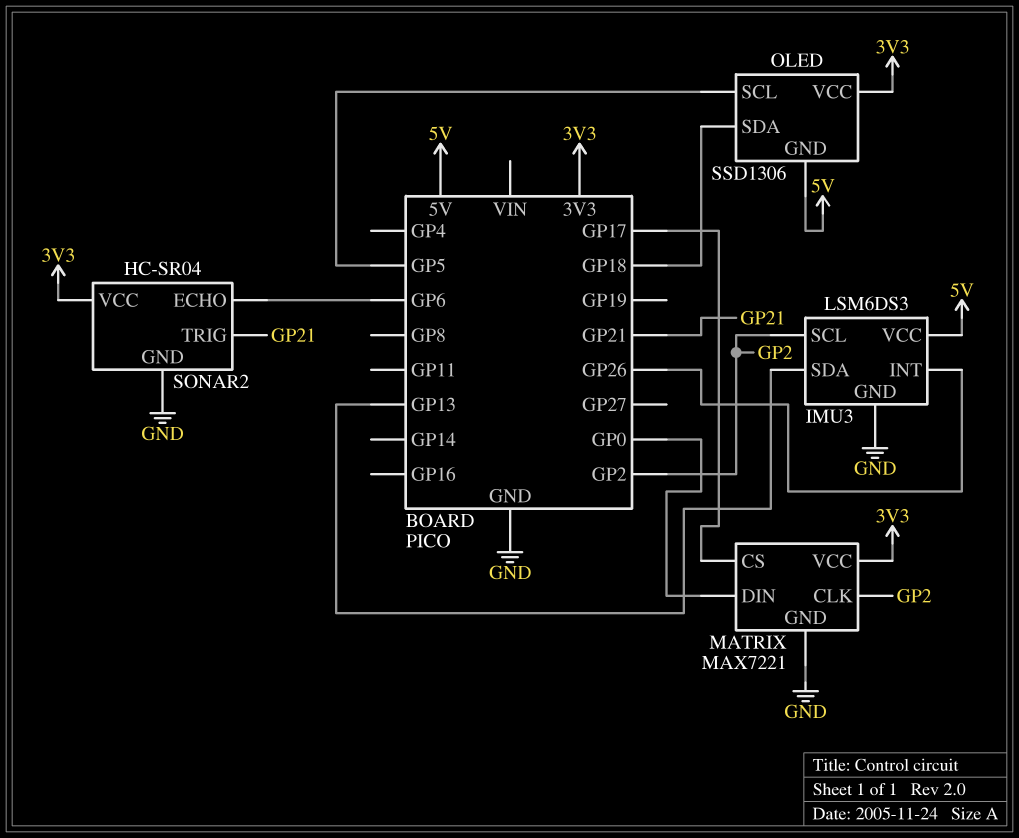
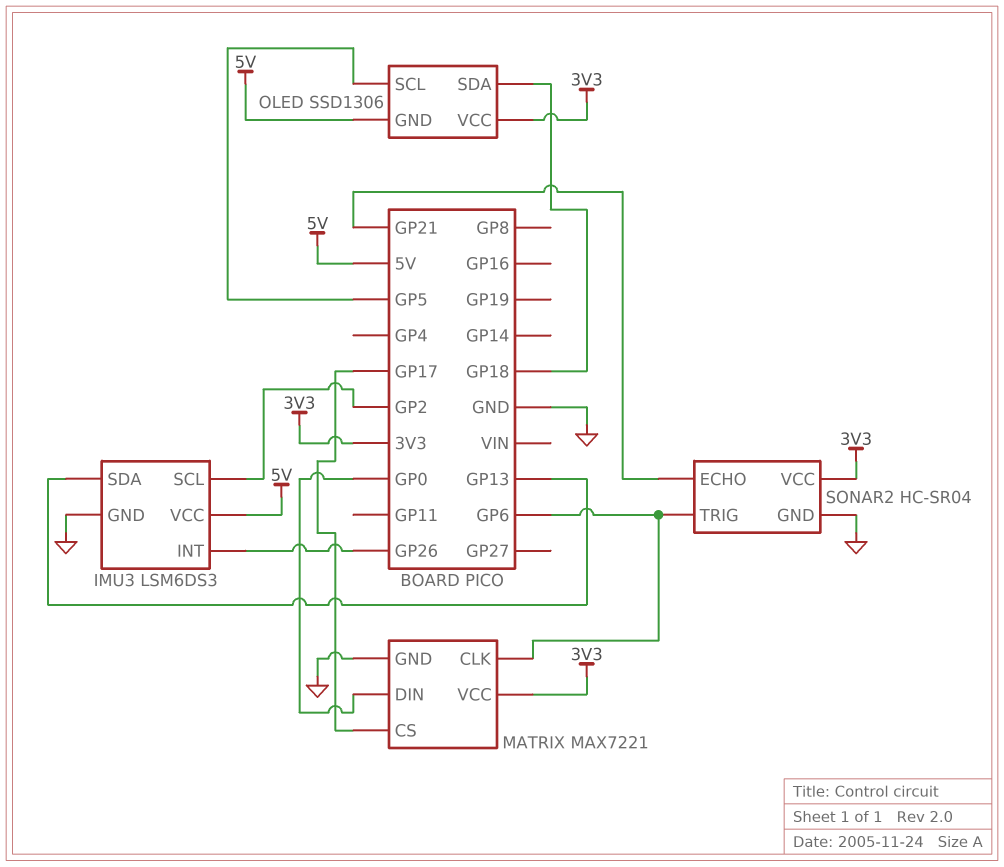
MATRIX pin CLK: GP2 -> GP6
SONAR2 pin ECHO: GP6 -> GP21
SONAR2 pin TRIG: GP21 -> GP6

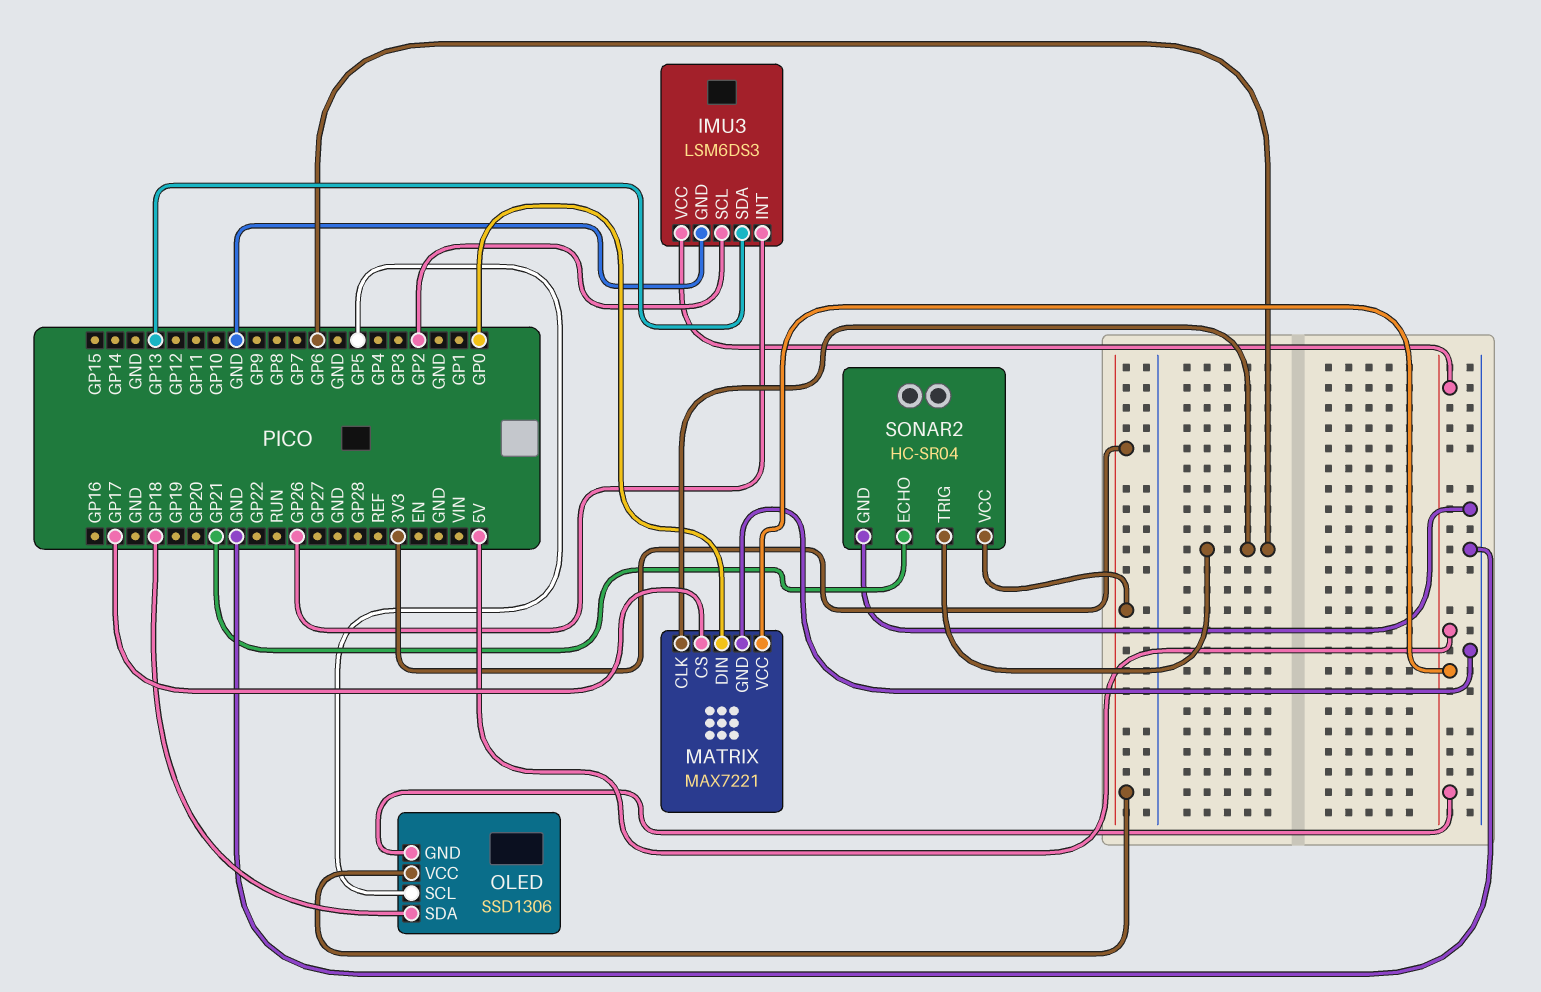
MATRIX pin VCC: 3V3 -> 5V

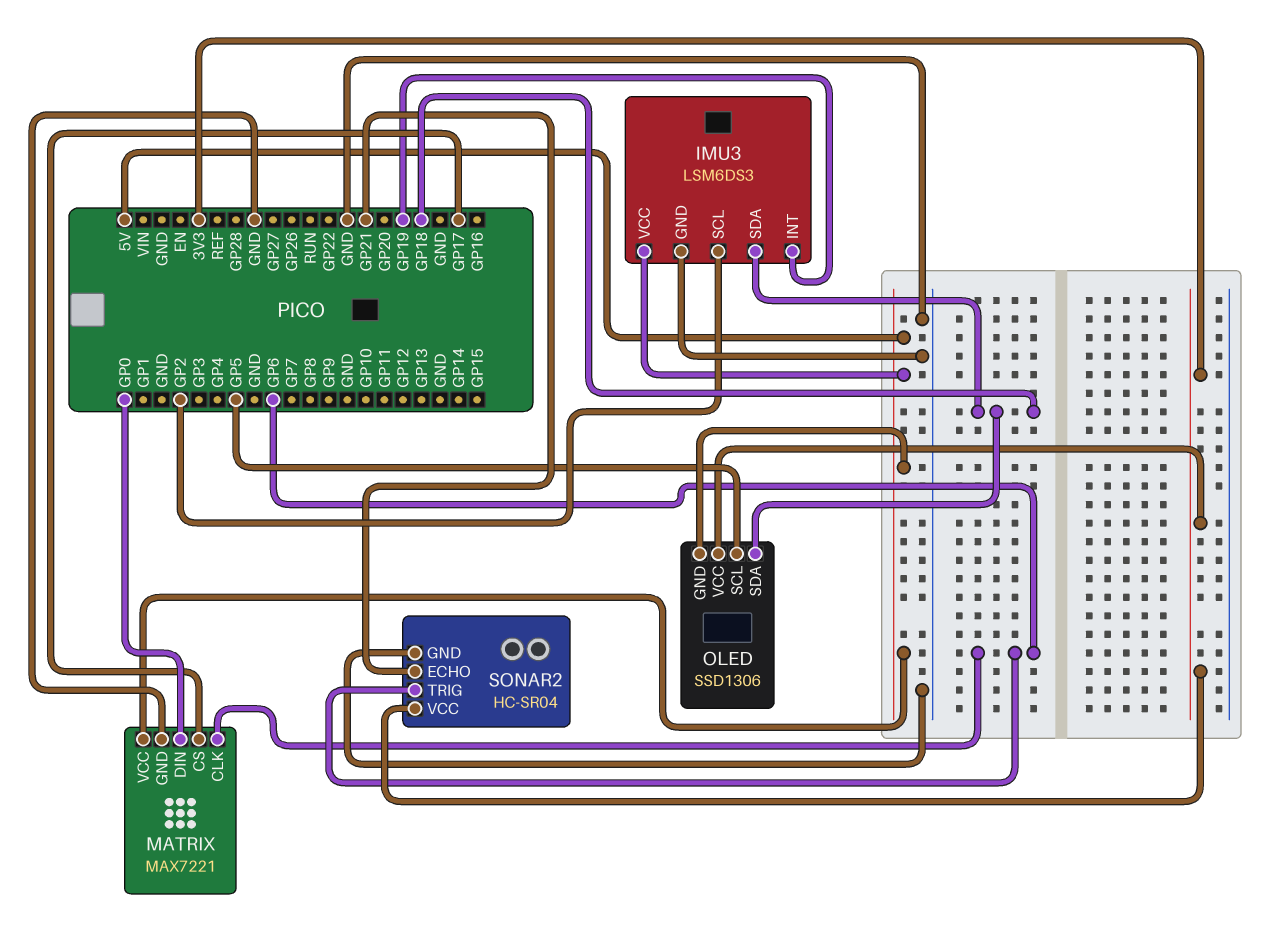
IMU3 pin INT: GP26 -> GP19
IMU3 pin SDA: GP13 -> GP18

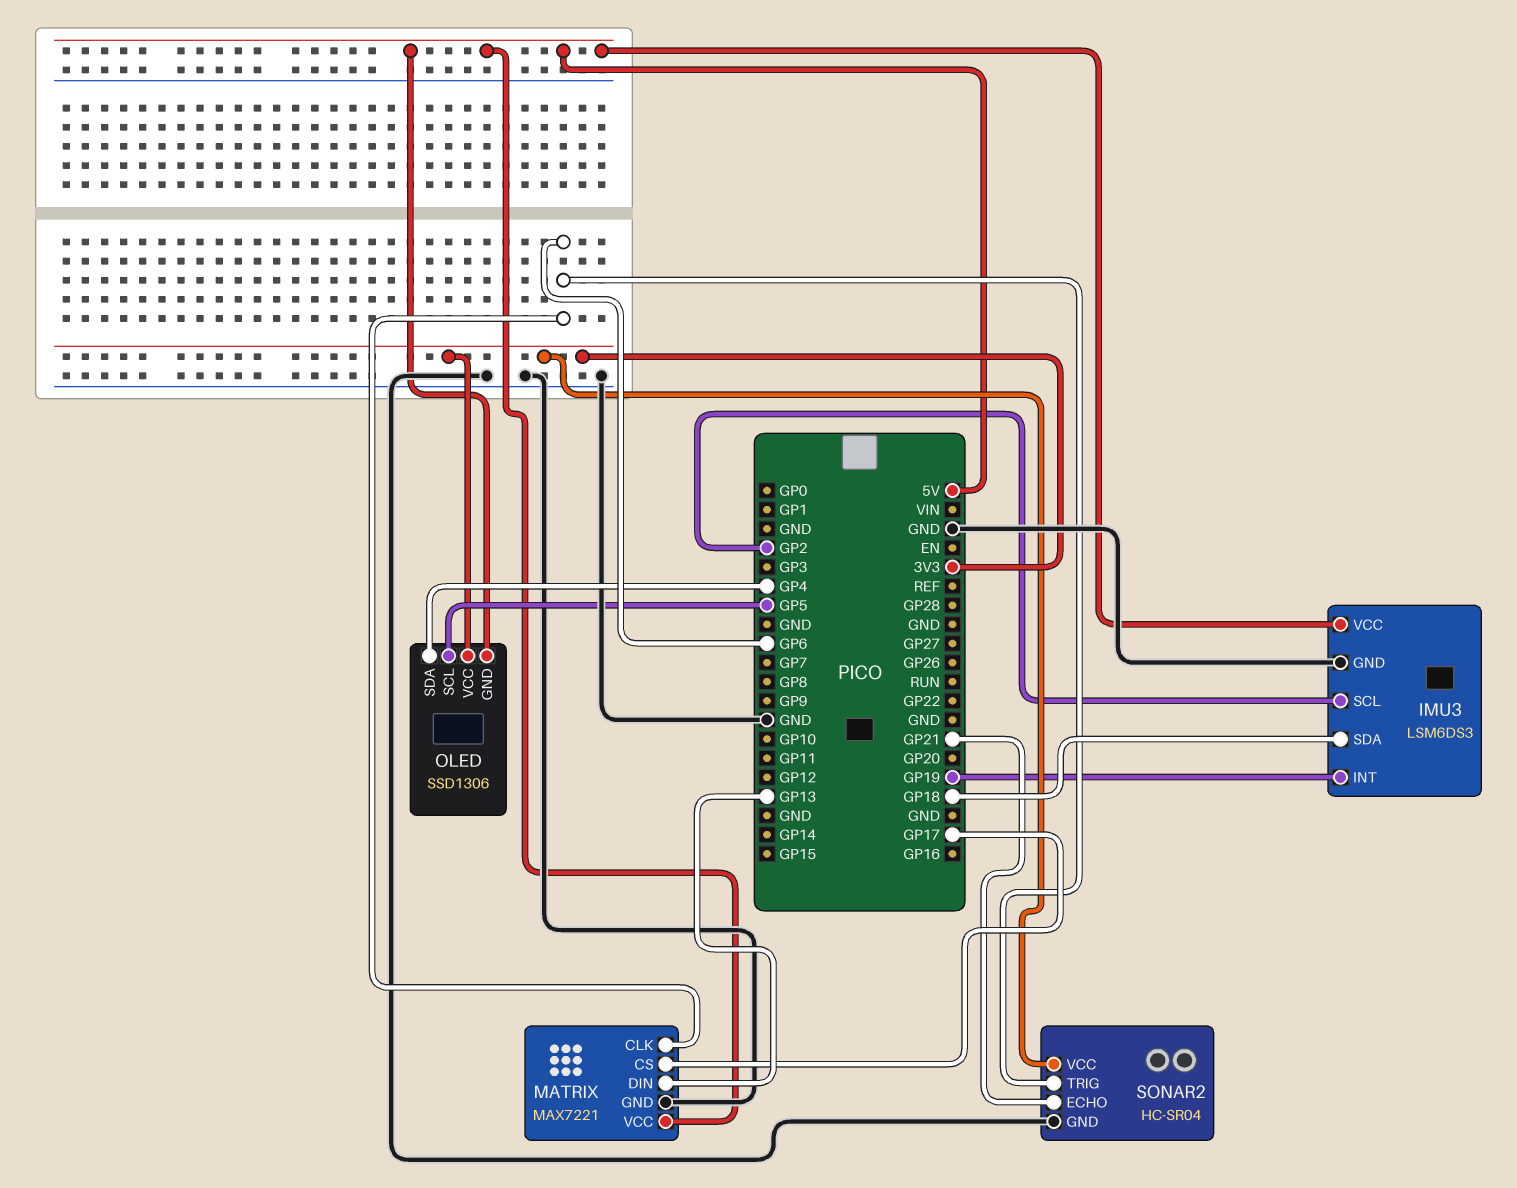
MATRIX pin DIN: GP0 -> GP13
OLED pin SDA: GP18 -> GP4

